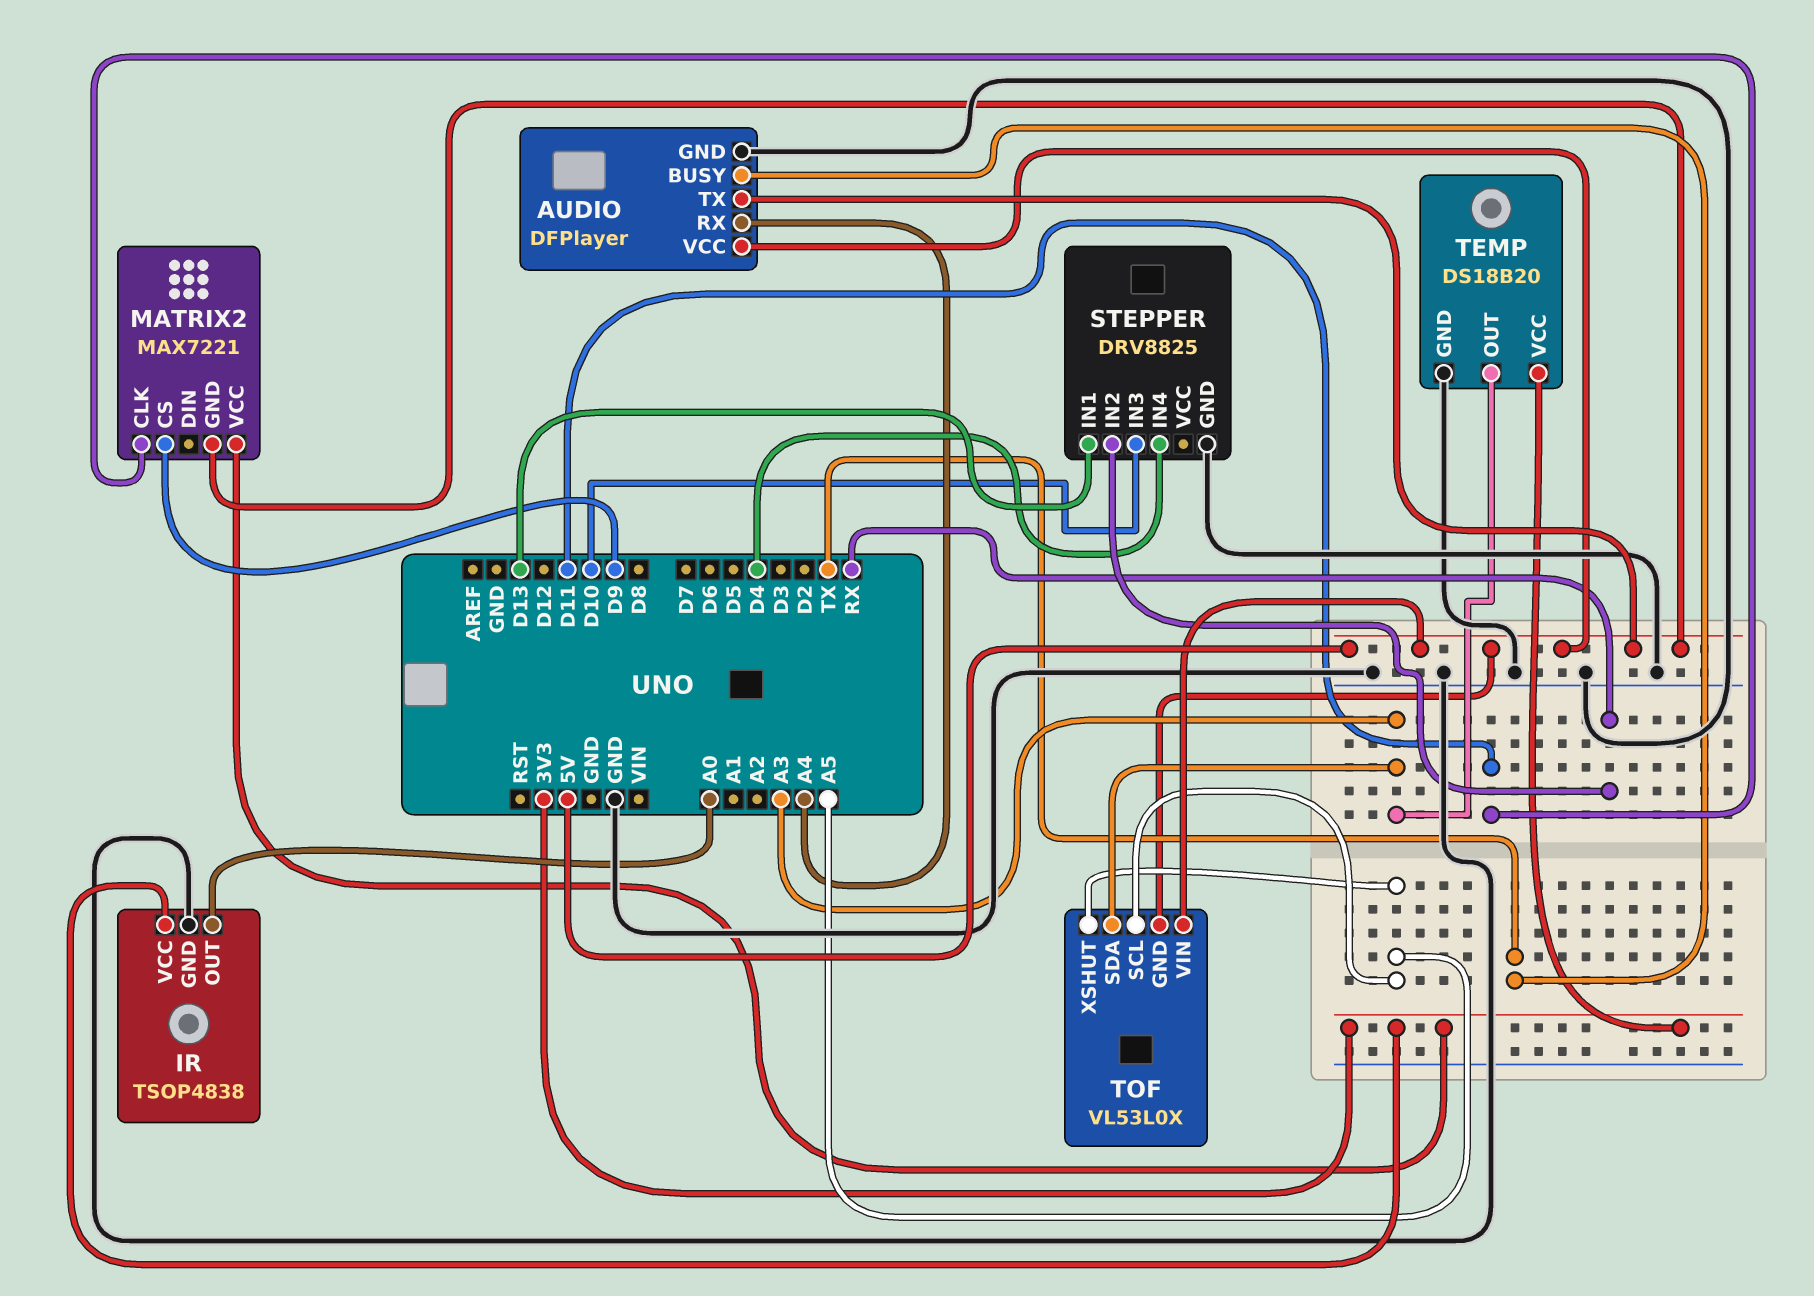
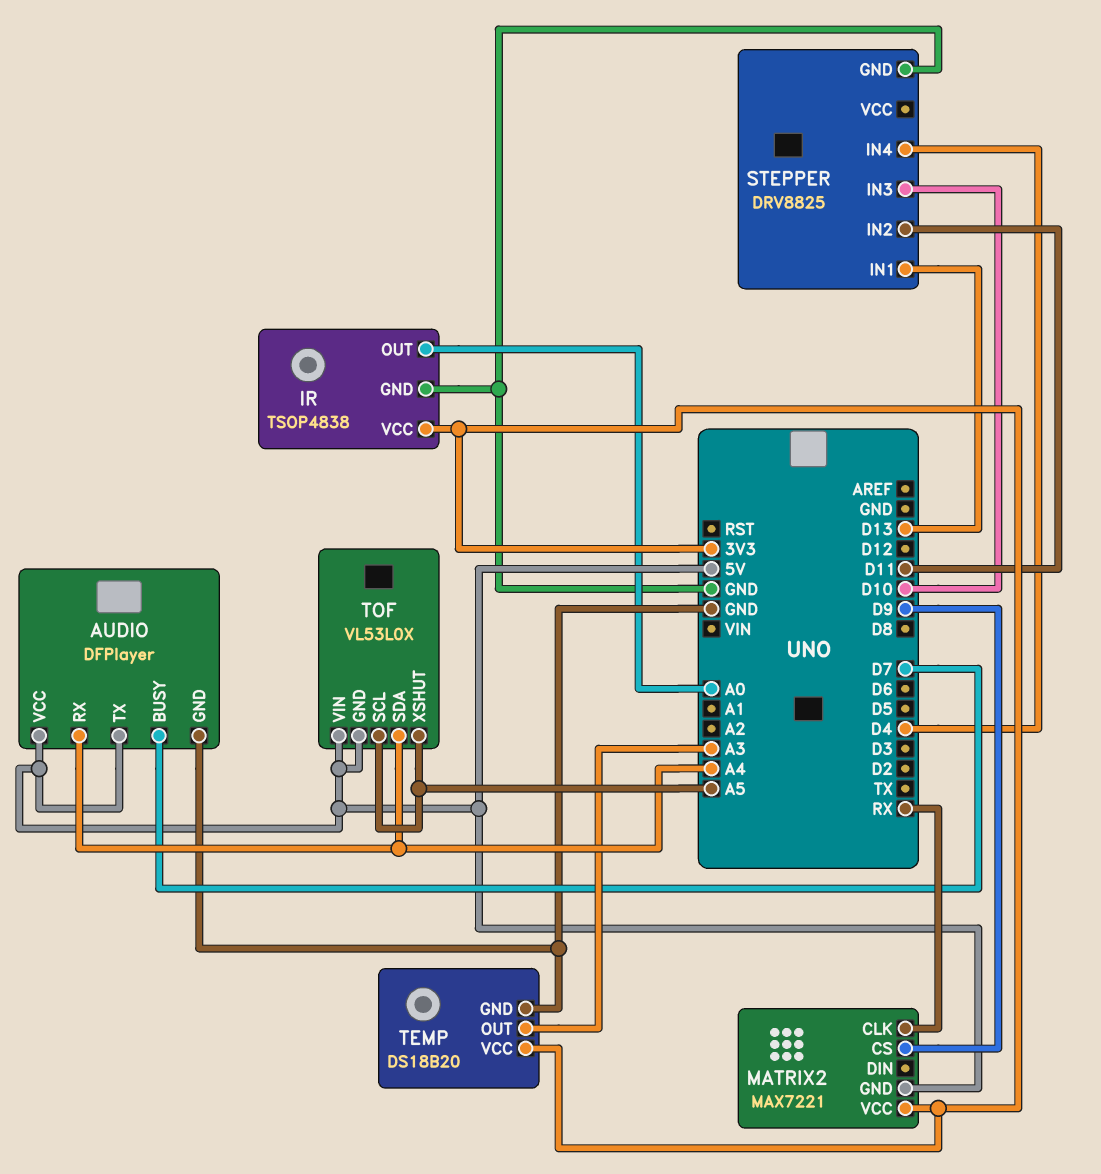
AUDIO pin BUSY: TX -> D7
MATRIX2 pin CLK: D11 -> RX
STEPPER pin IN2: RX -> D11
TOF pin SDA: A3 -> A4

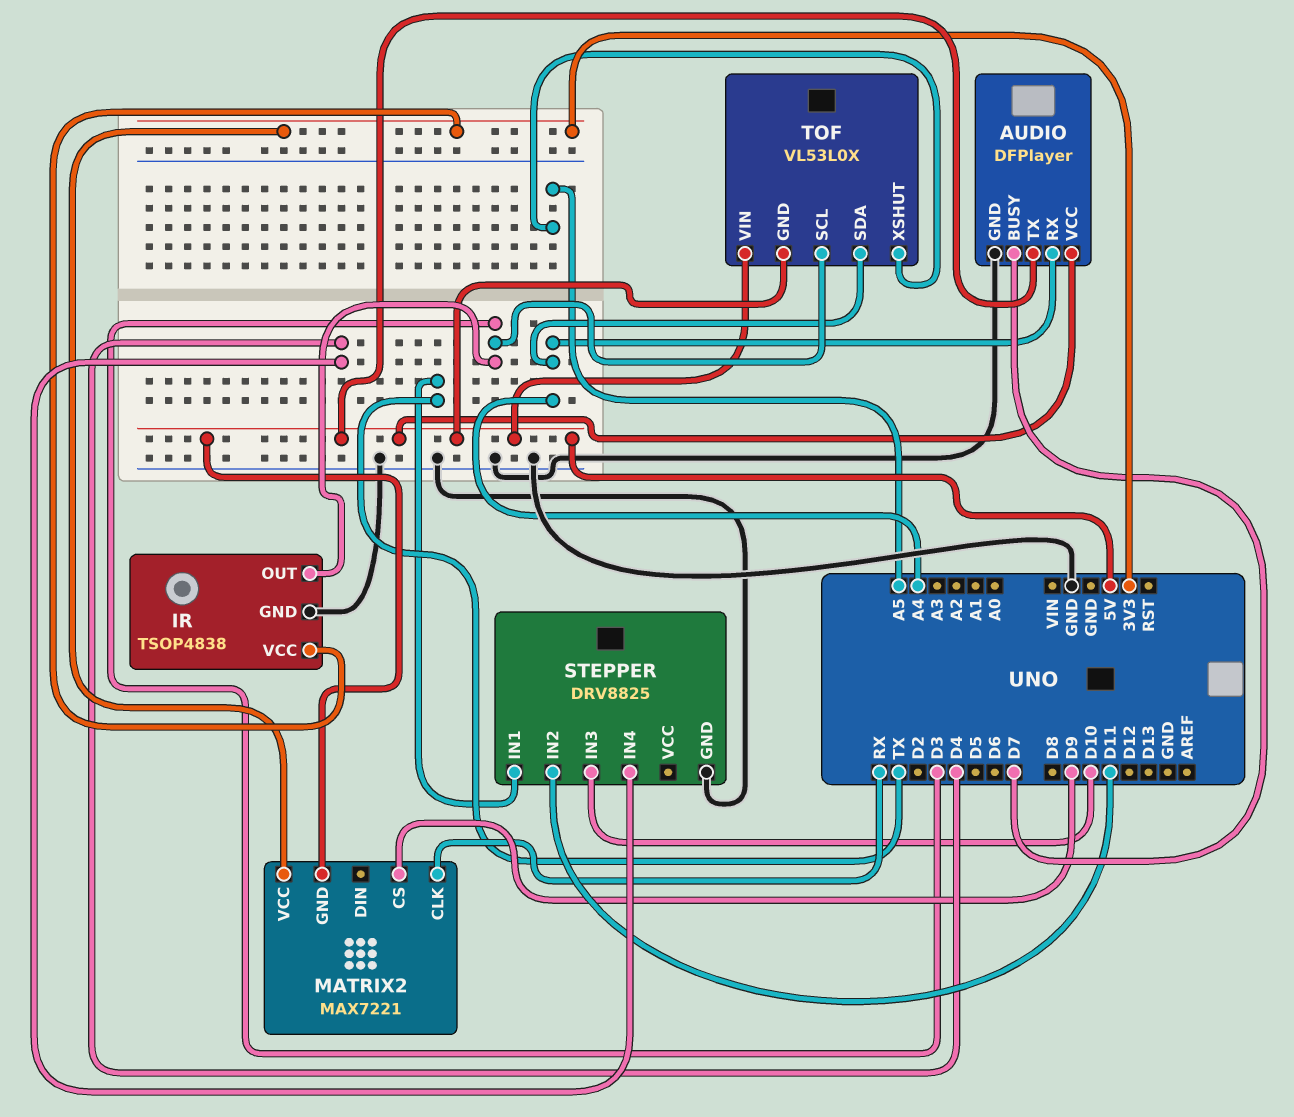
IR pin OUT: A0 -> D3
STEPPER pin IN1: D13 -> TX
TEMP: DS18B20 -> none
TEMP pin GND: GND -> none
TEMP pin OUT: A3 -> none
TEMP pin VCC: 3V3 -> none
TOF pin SCL: A5 -> D3

